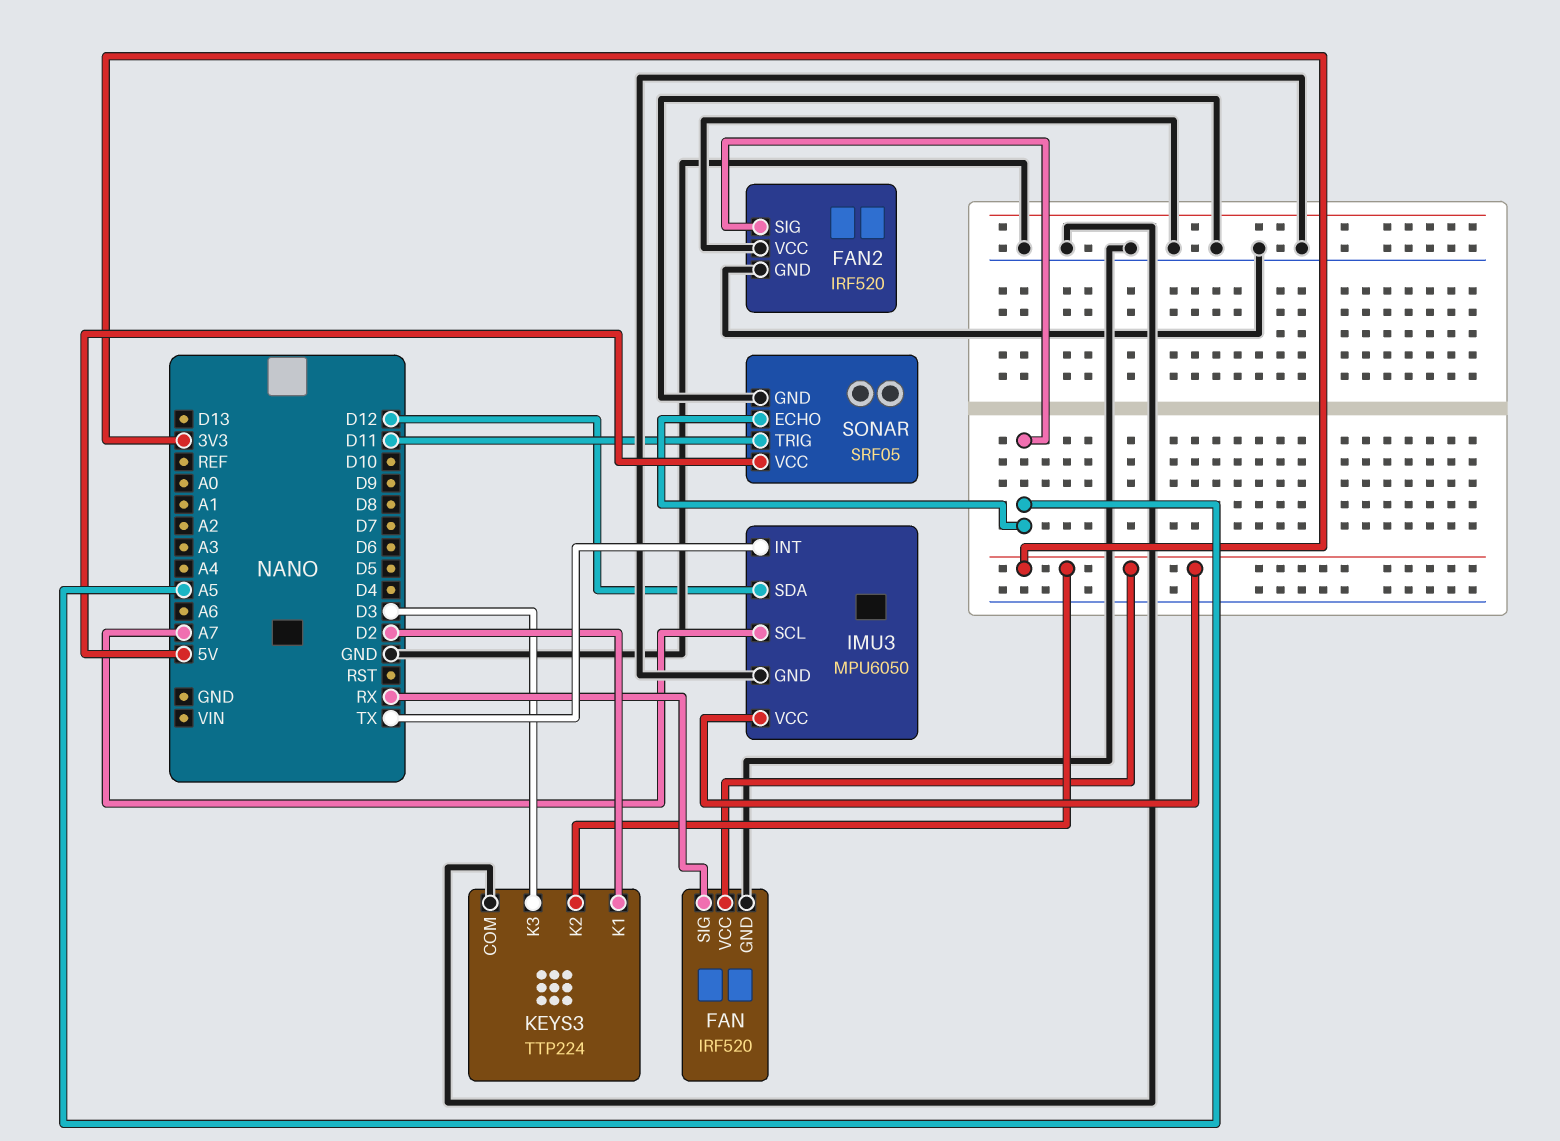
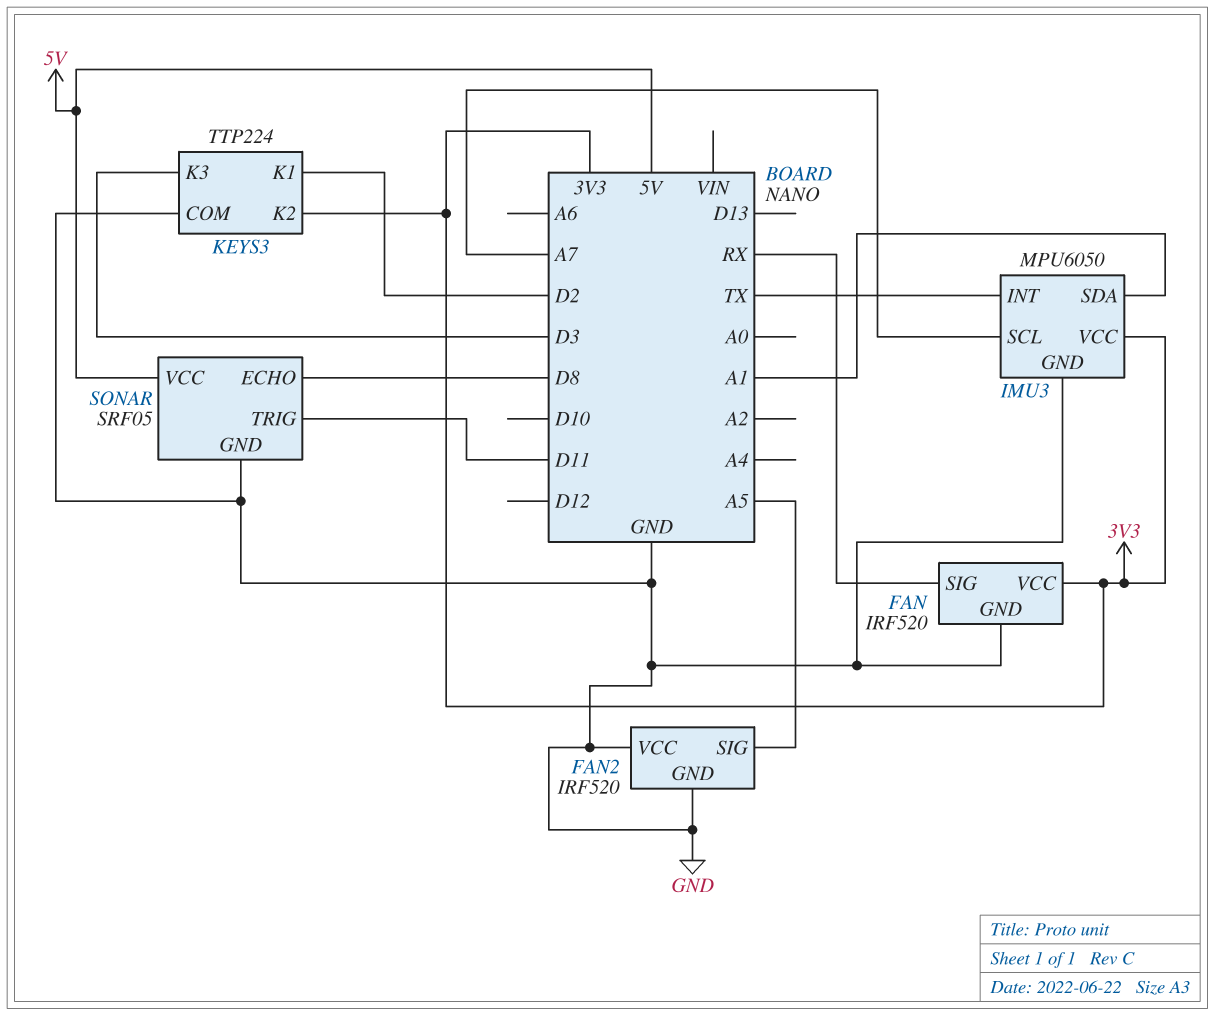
IMU3 pin SDA: D12 -> A1
SONAR pin ECHO: A5 -> D8

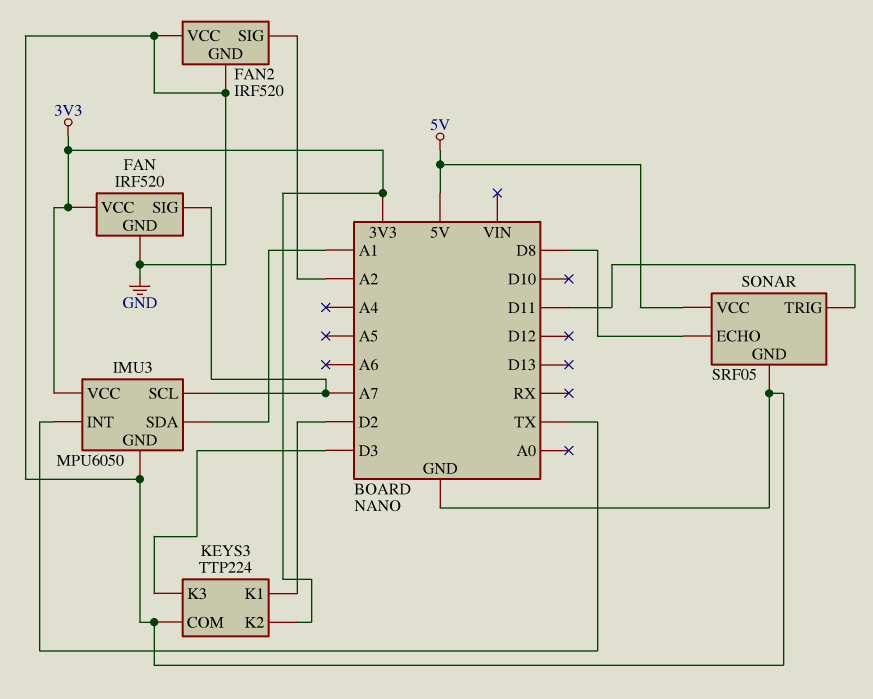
FAN pin SIG: RX -> A7
FAN2 pin SIG: A5 -> A2

